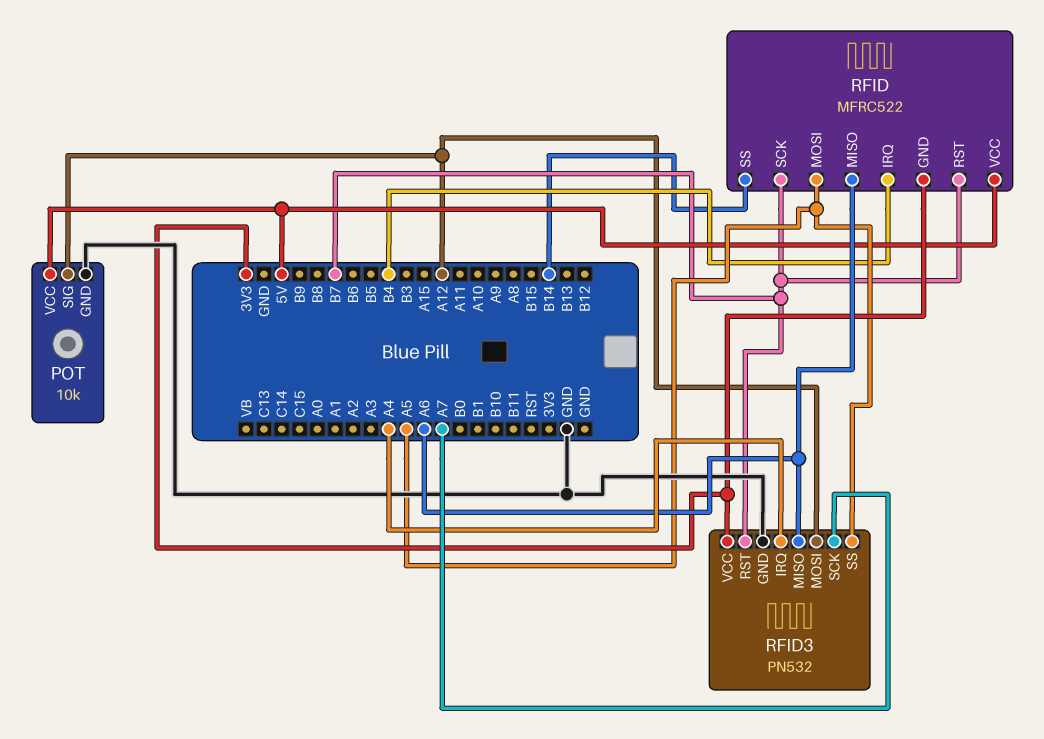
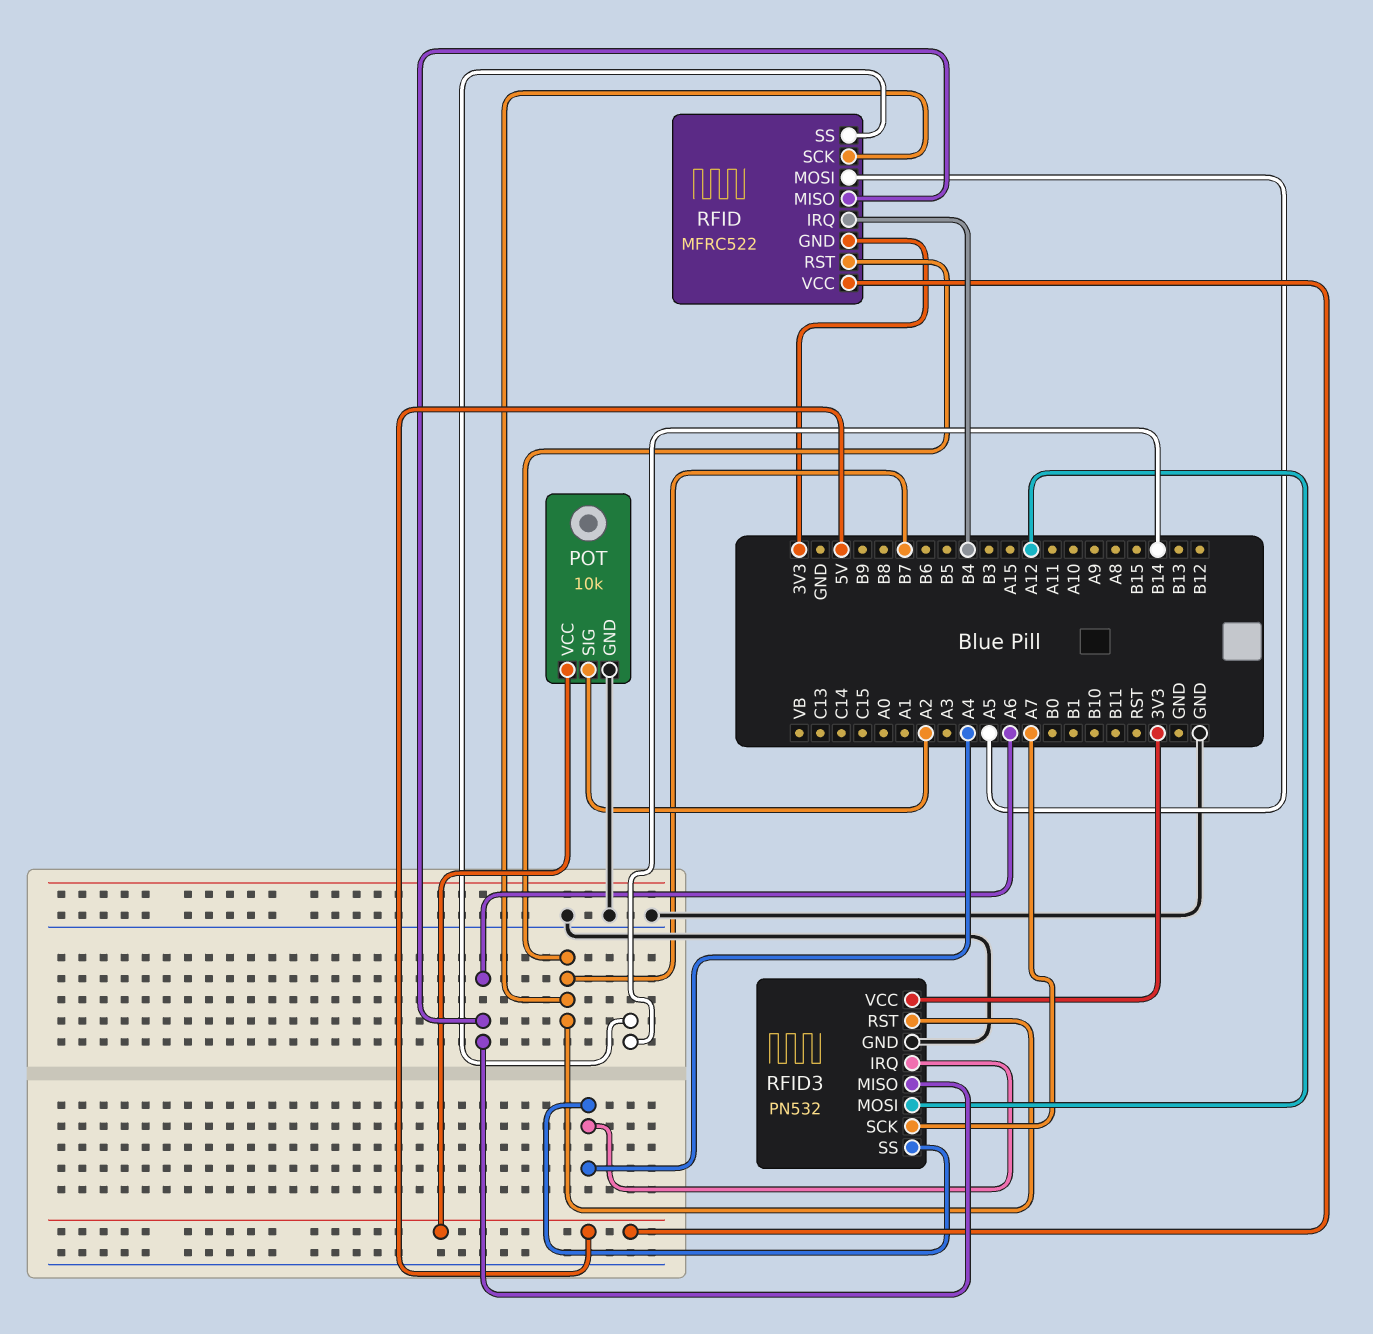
POT pin SIG: A12 -> A2
RFID3 pin SS: A5 -> A4

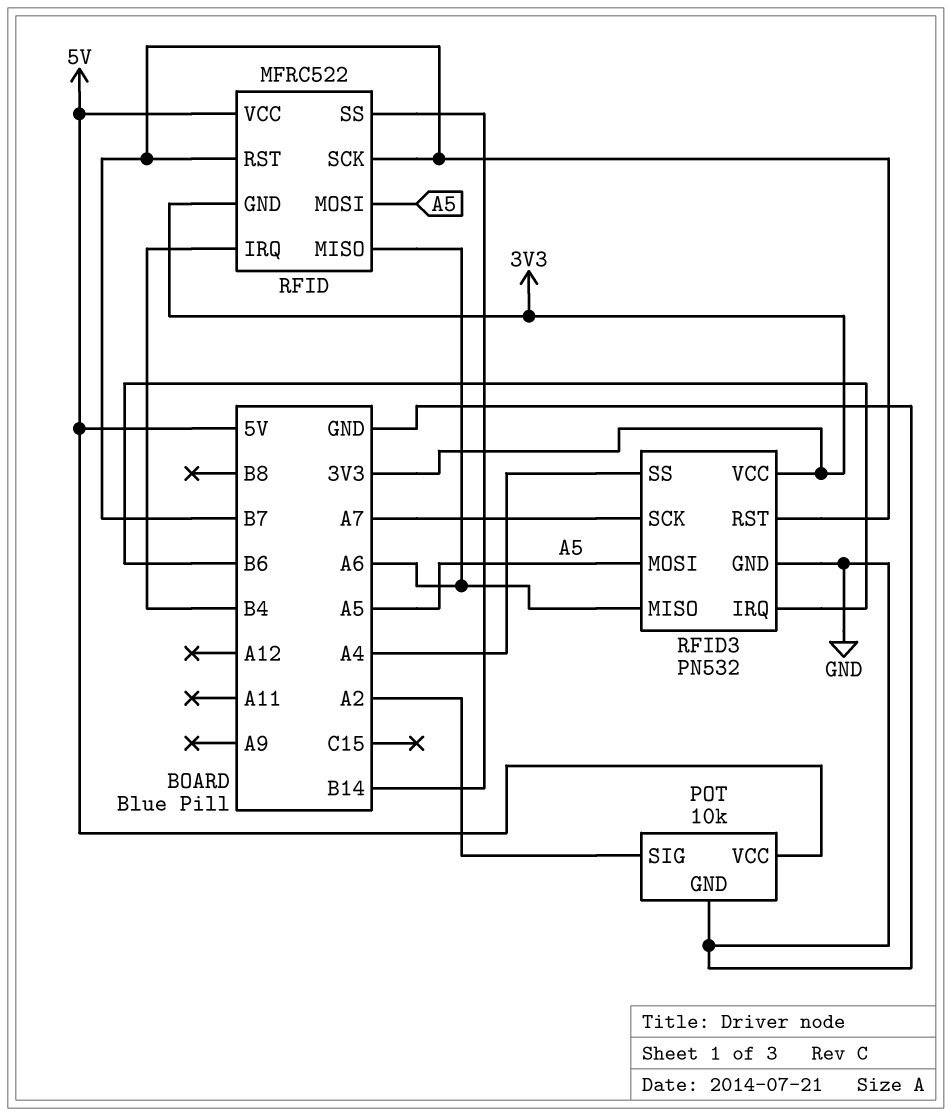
RFID3 pin IRQ: A4 -> B6
RFID3 pin MOSI: A12 -> A5

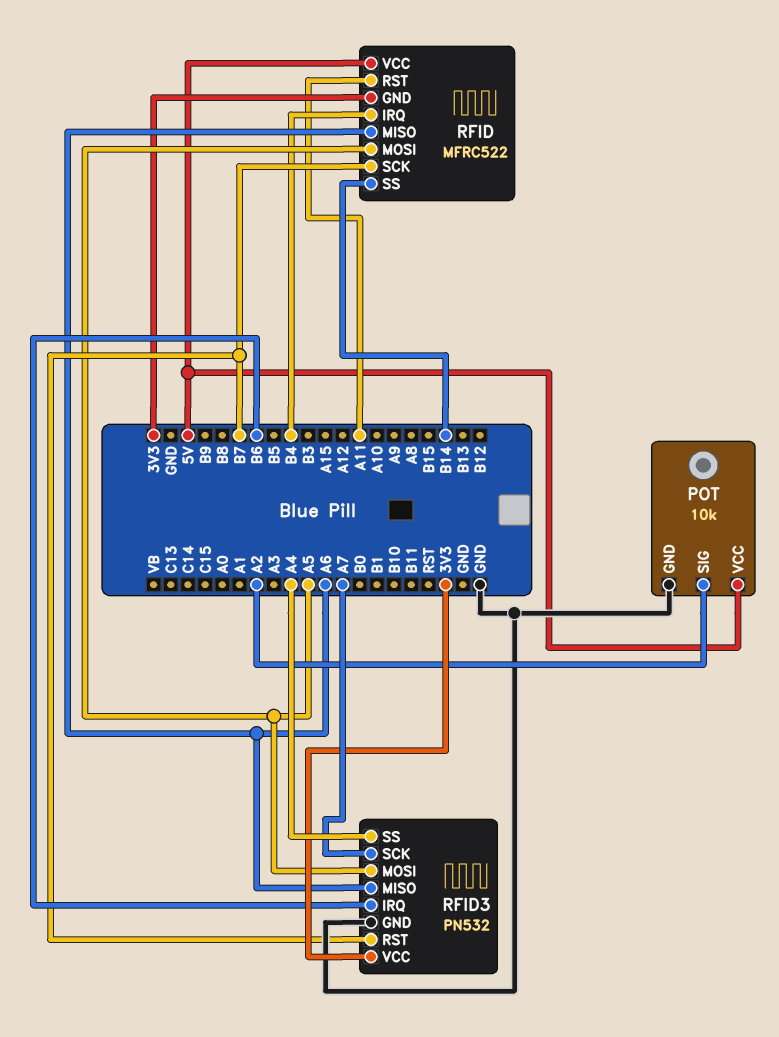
RFID pin RST: B7 -> A11

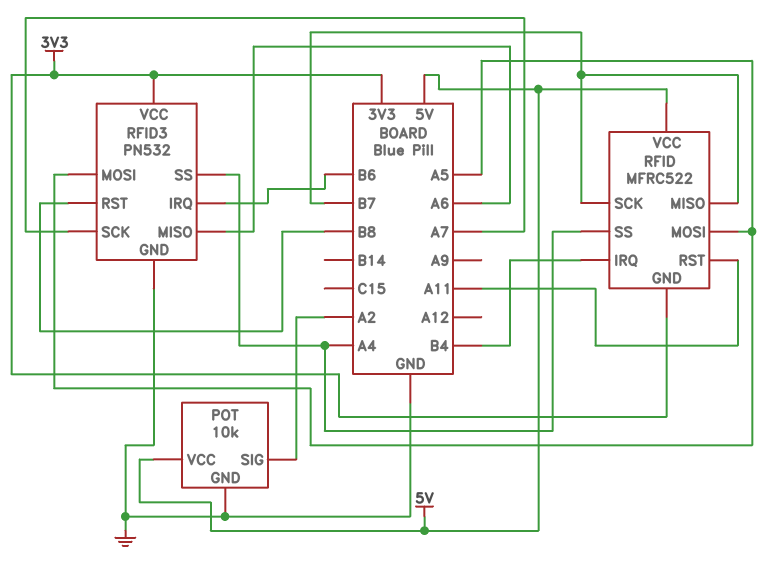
RFID pin MISO: A6 -> B7
RFID pin SS: B14 -> A4
RFID3 pin RST: B7 -> B8

